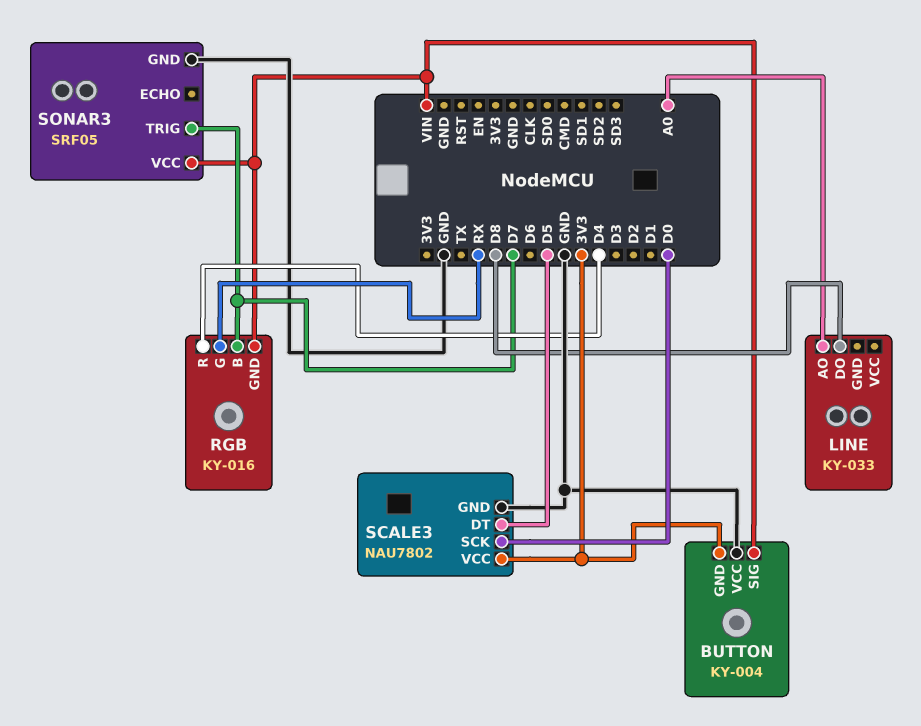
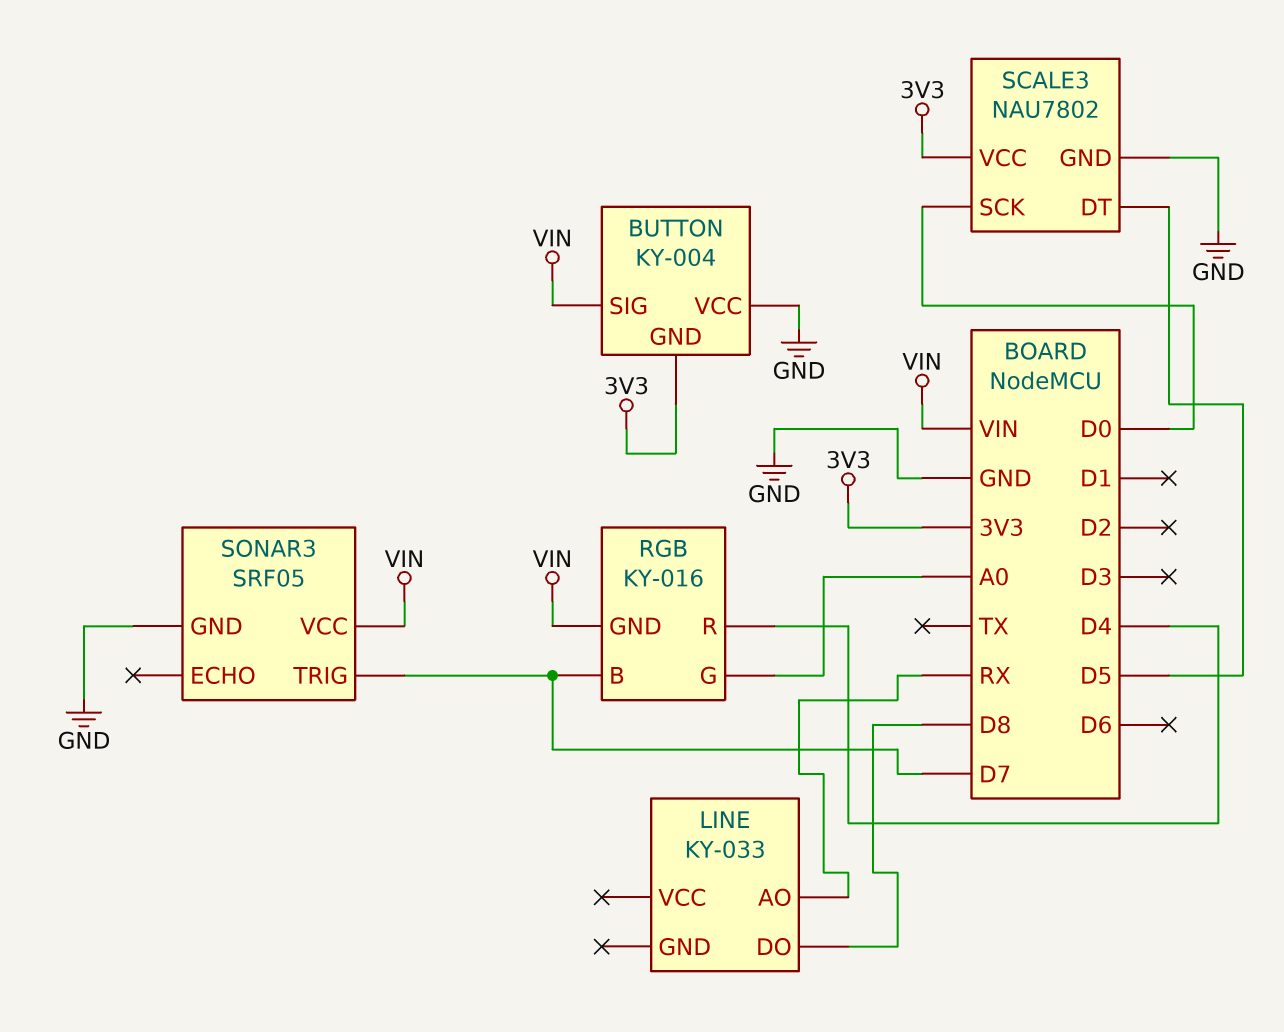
LINE pin AO: A0 -> RX
RGB pin G: RX -> A0

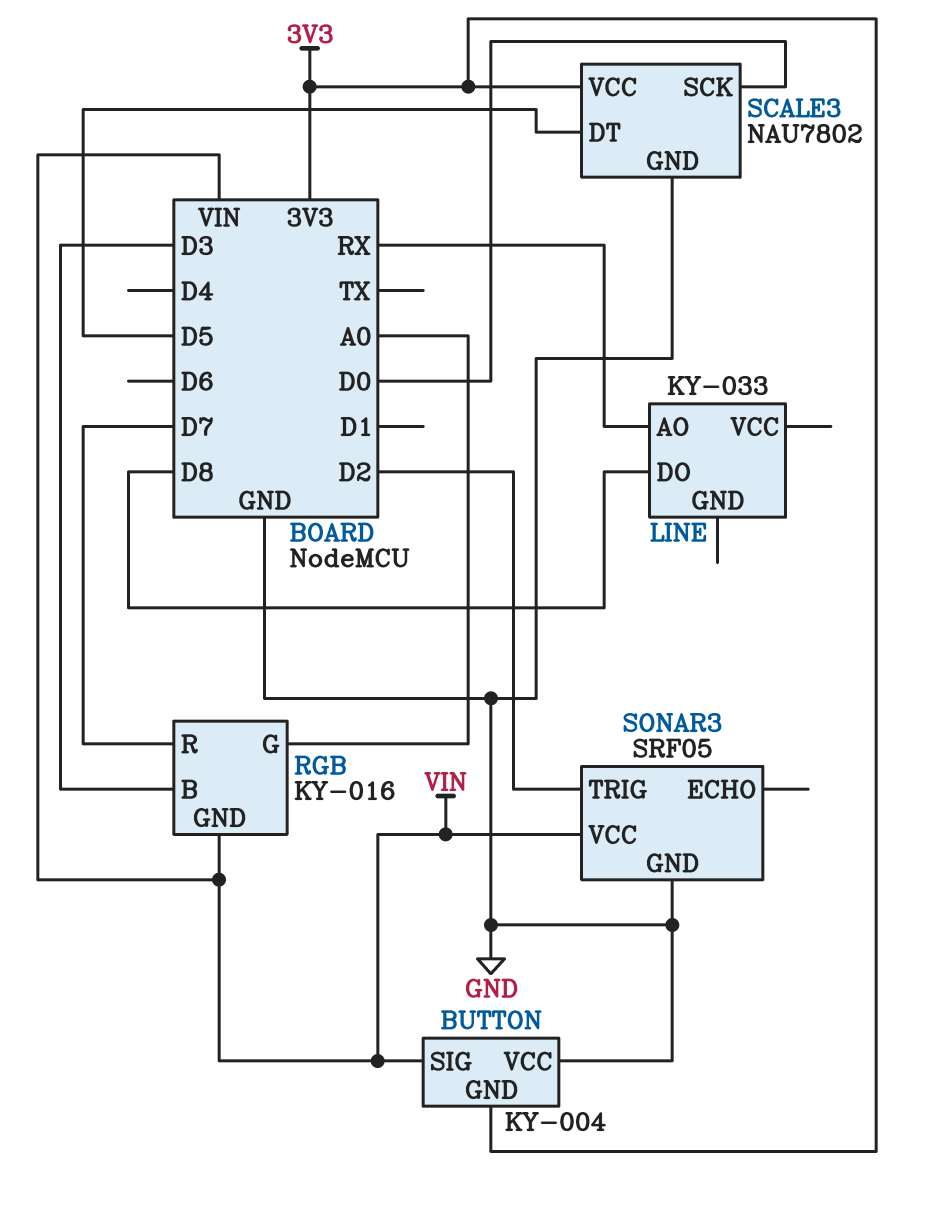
RGB pin B: D7 -> D3
RGB pin R: D4 -> D7
SONAR3 pin TRIG: D7 -> D2

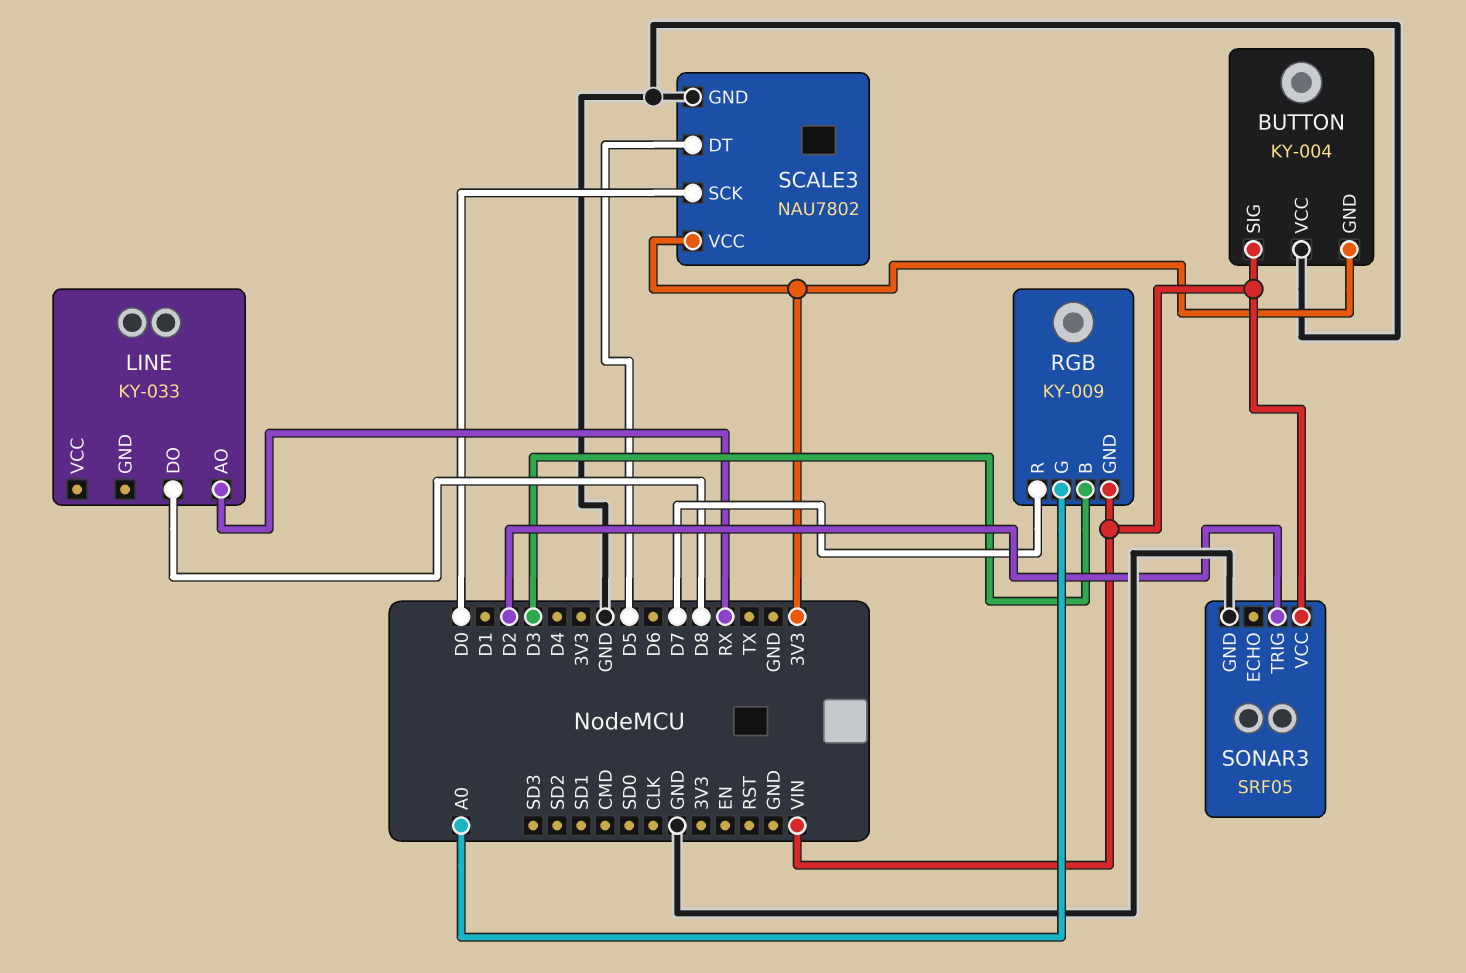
RGB: KY-016 -> KY-009

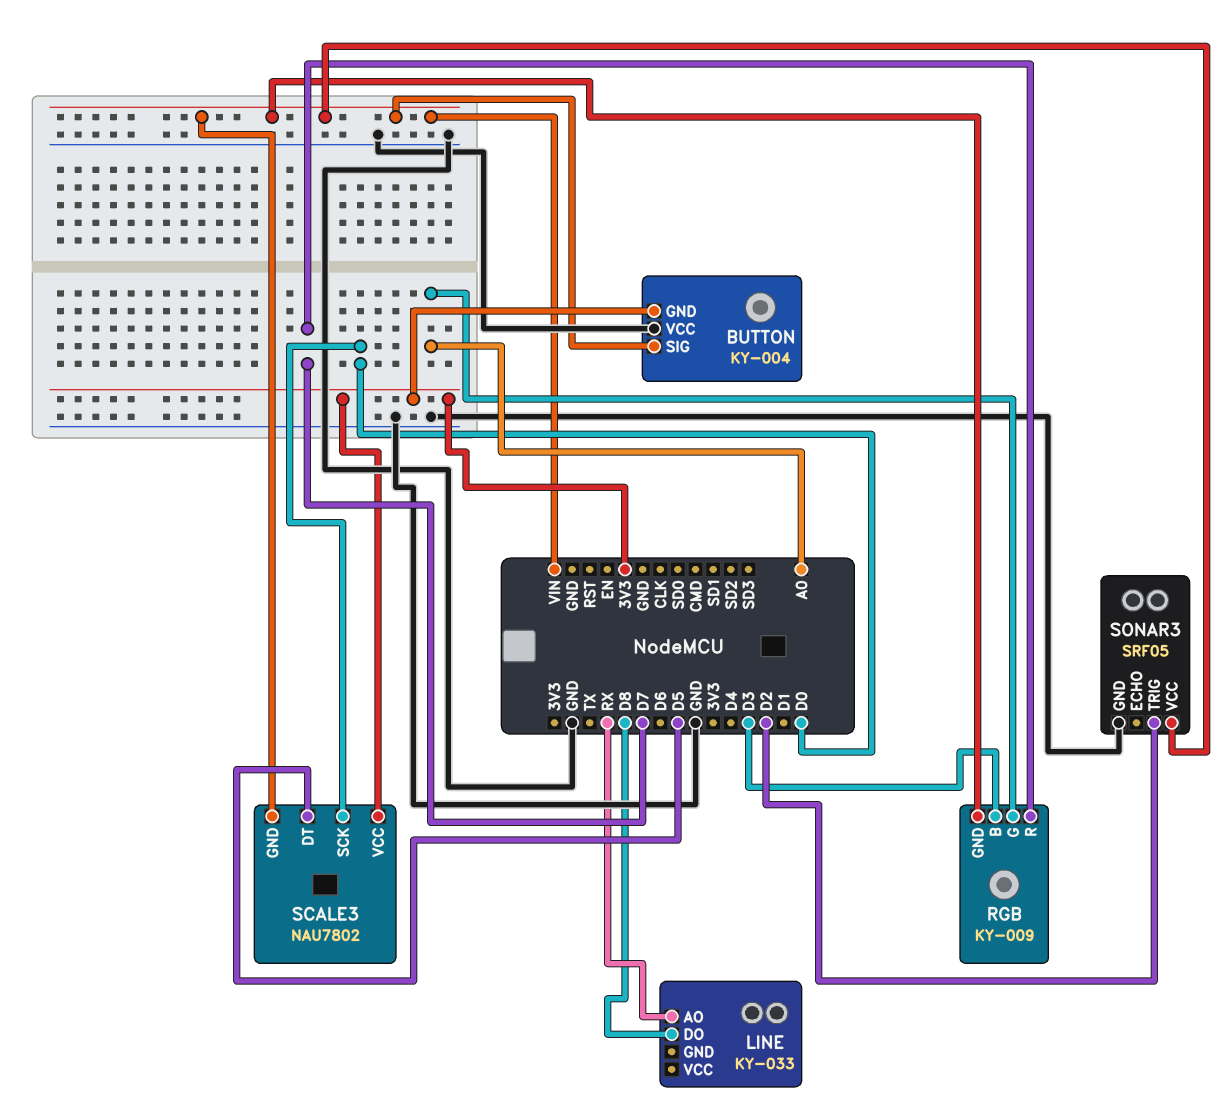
SCALE3 pin GND: GND -> VIN

